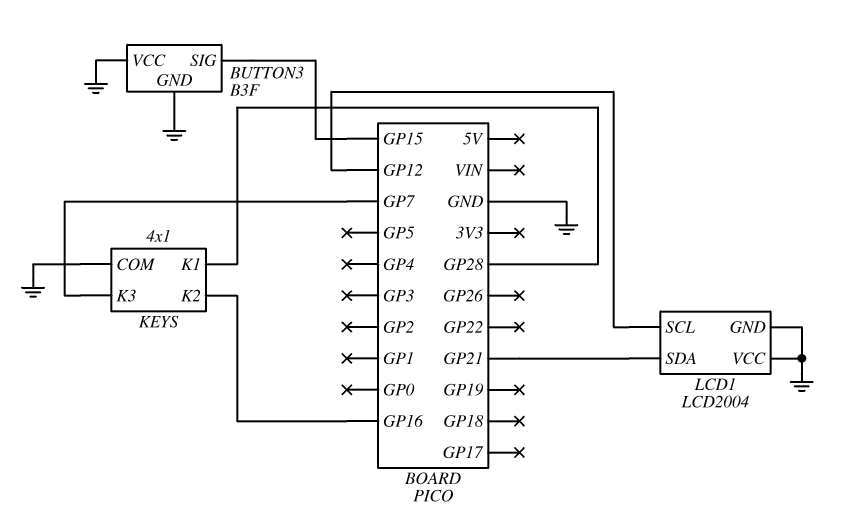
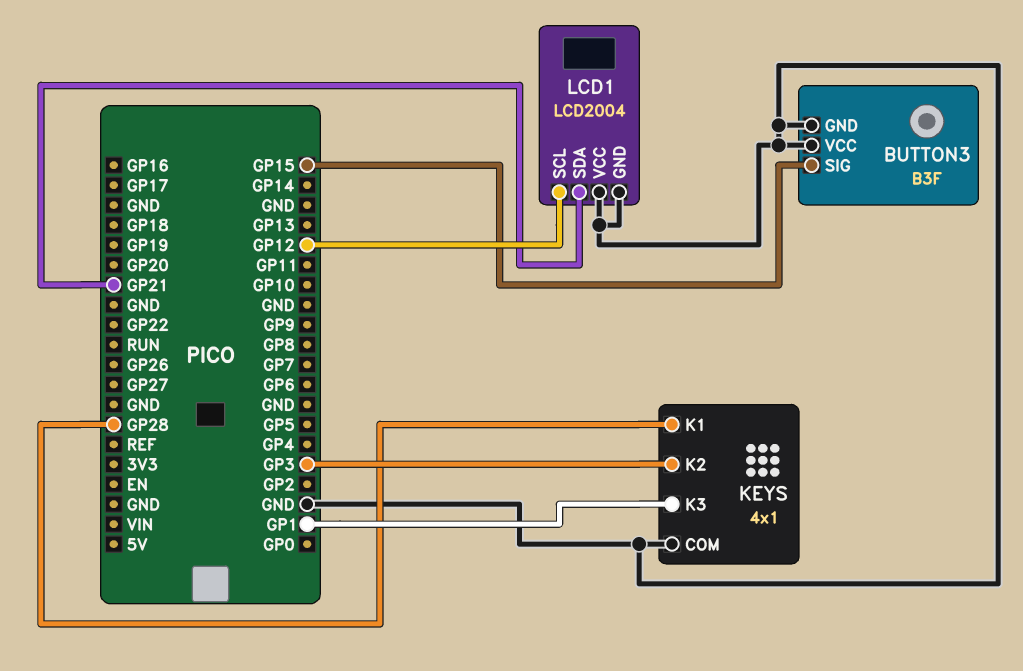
KEYS pin K2: GP16 -> GP3
KEYS pin K3: GP7 -> GP1

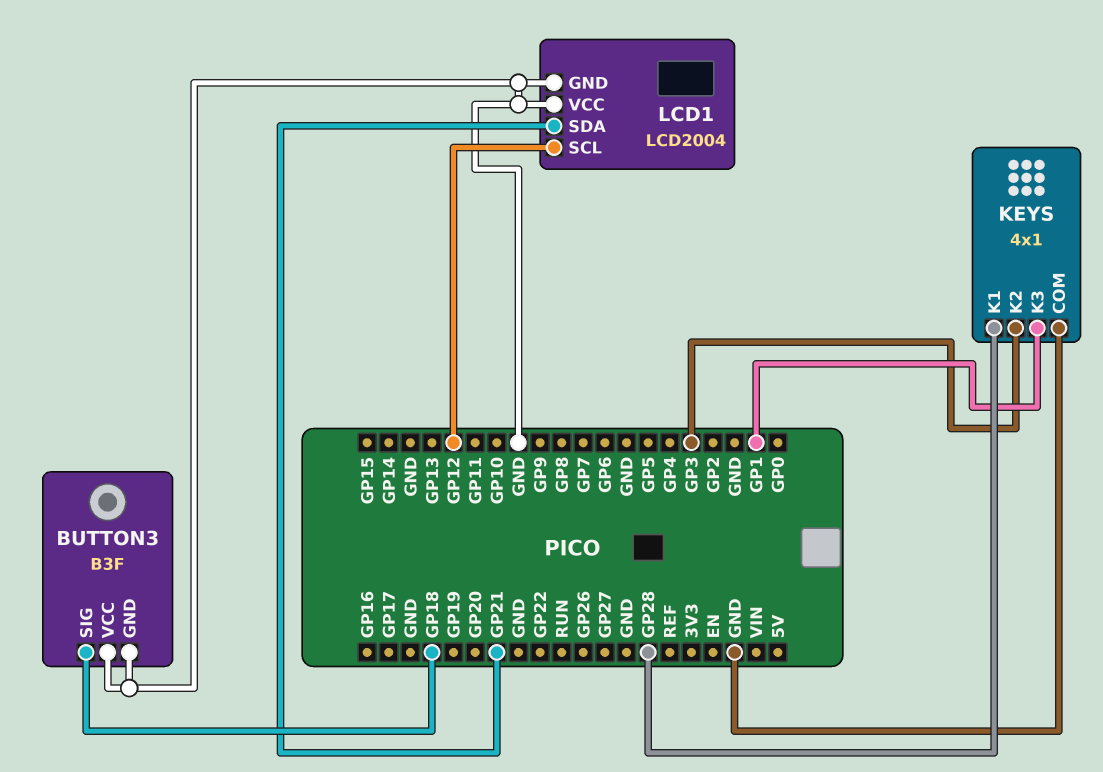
BUTTON3 pin SIG: GP15 -> GP18

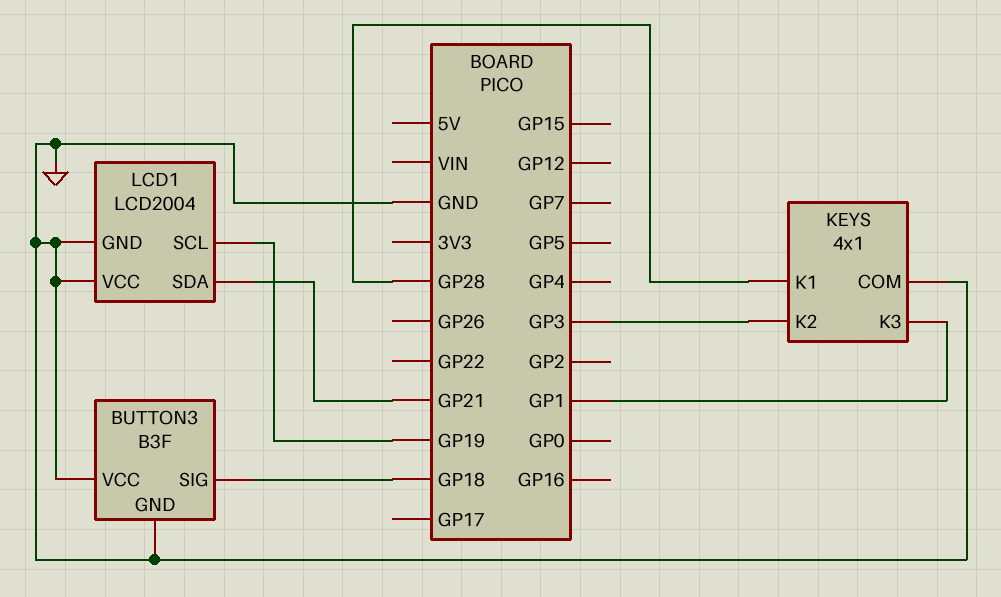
LCD1 pin SCL: GP12 -> GP19

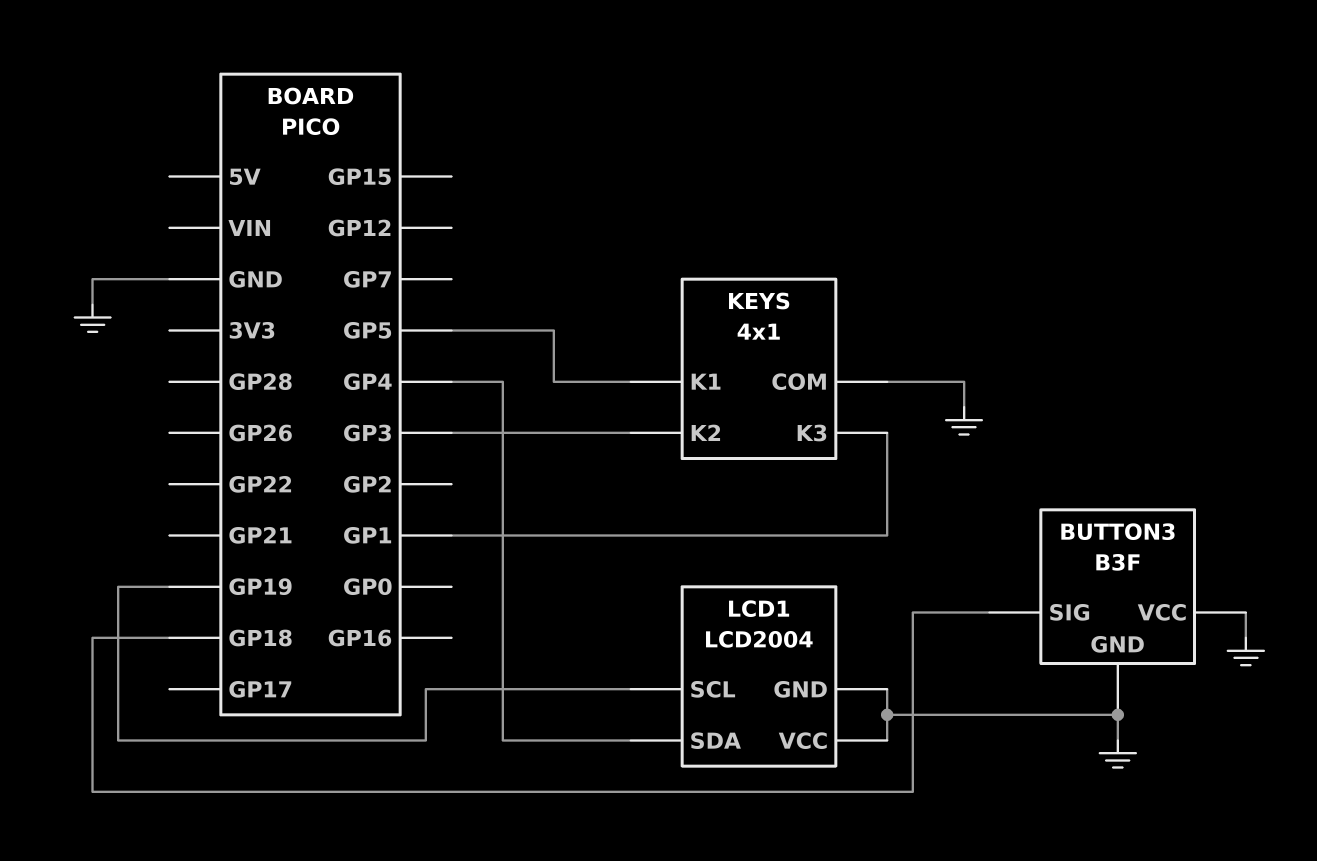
KEYS pin K1: GP28 -> GP5
LCD1 pin SDA: GP21 -> GP4

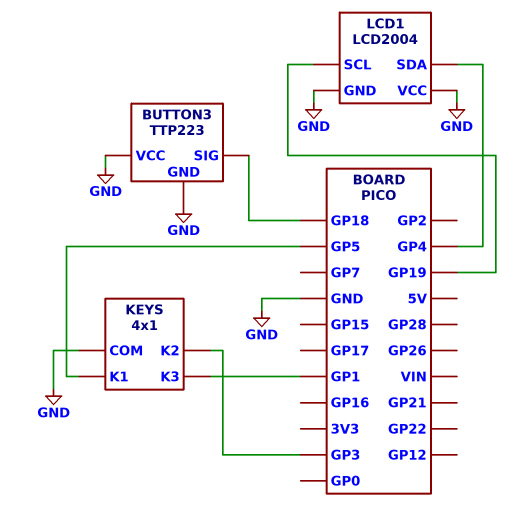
BUTTON3: B3F -> TTP223

